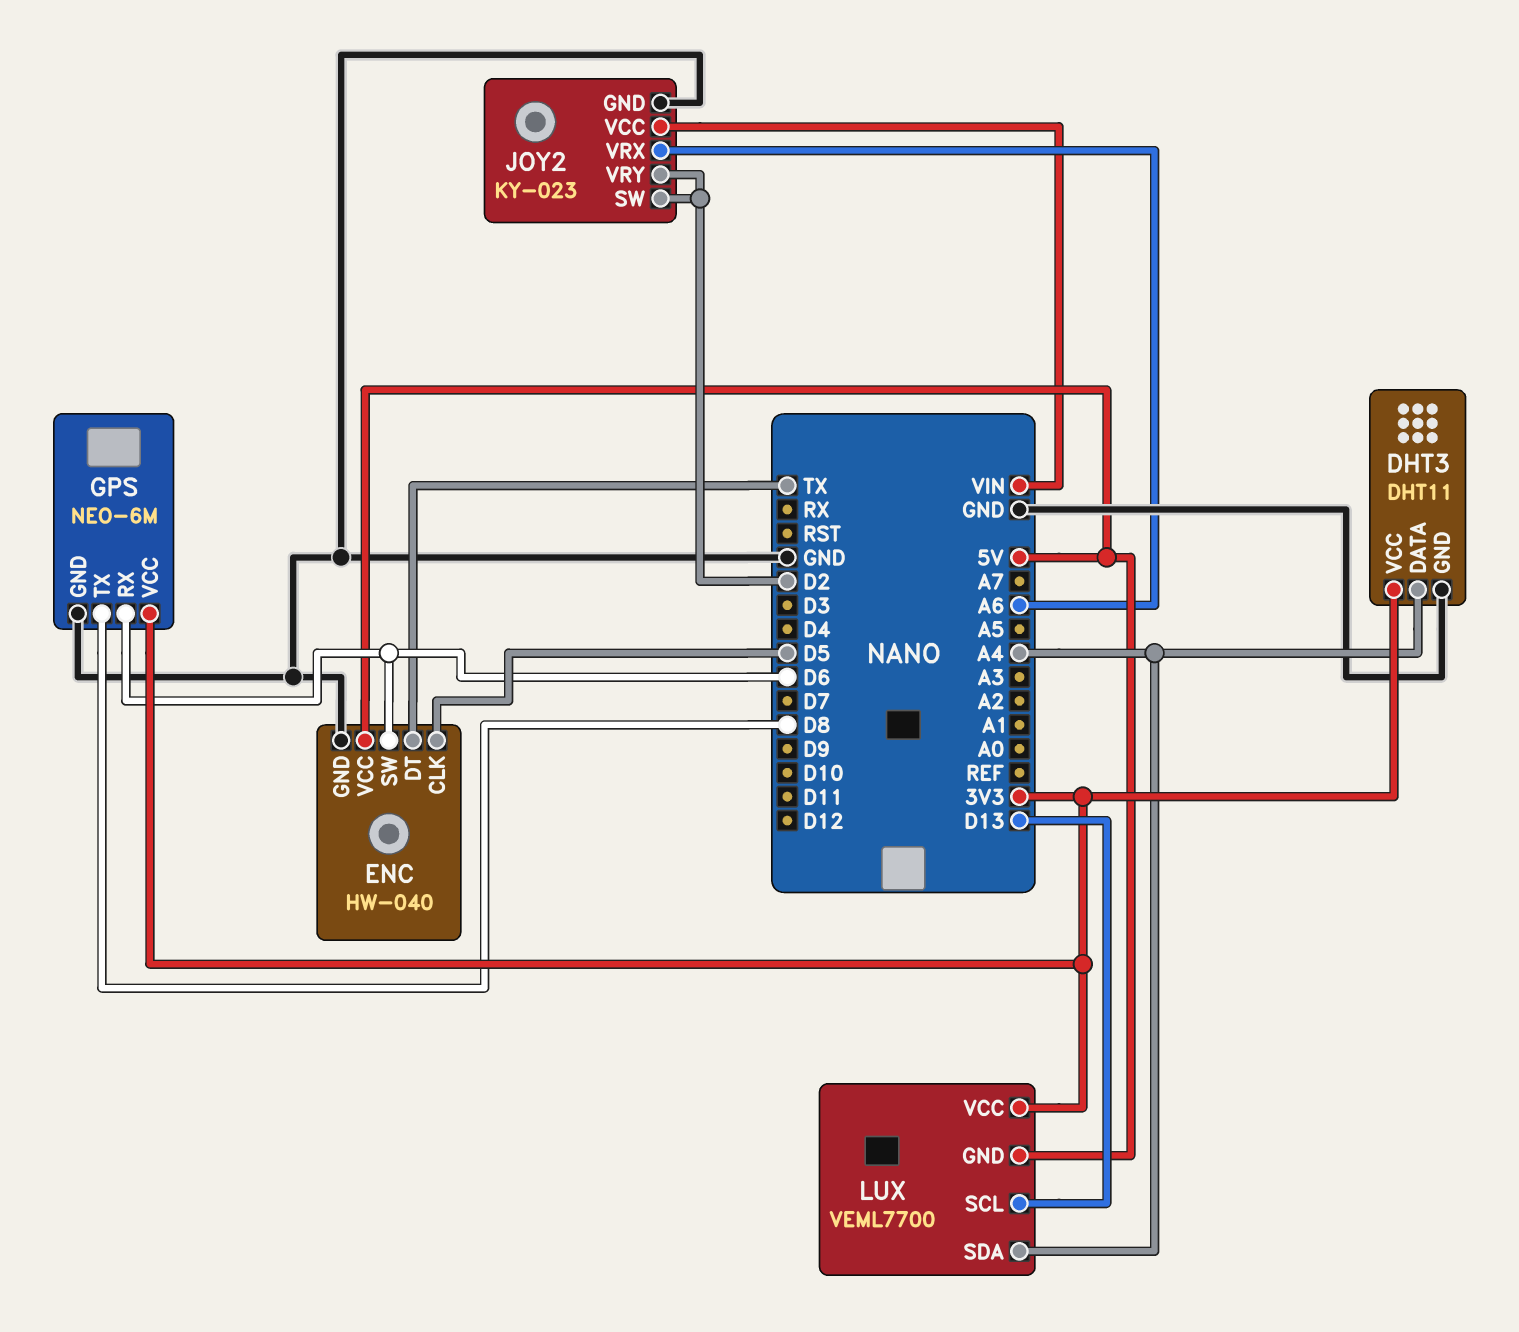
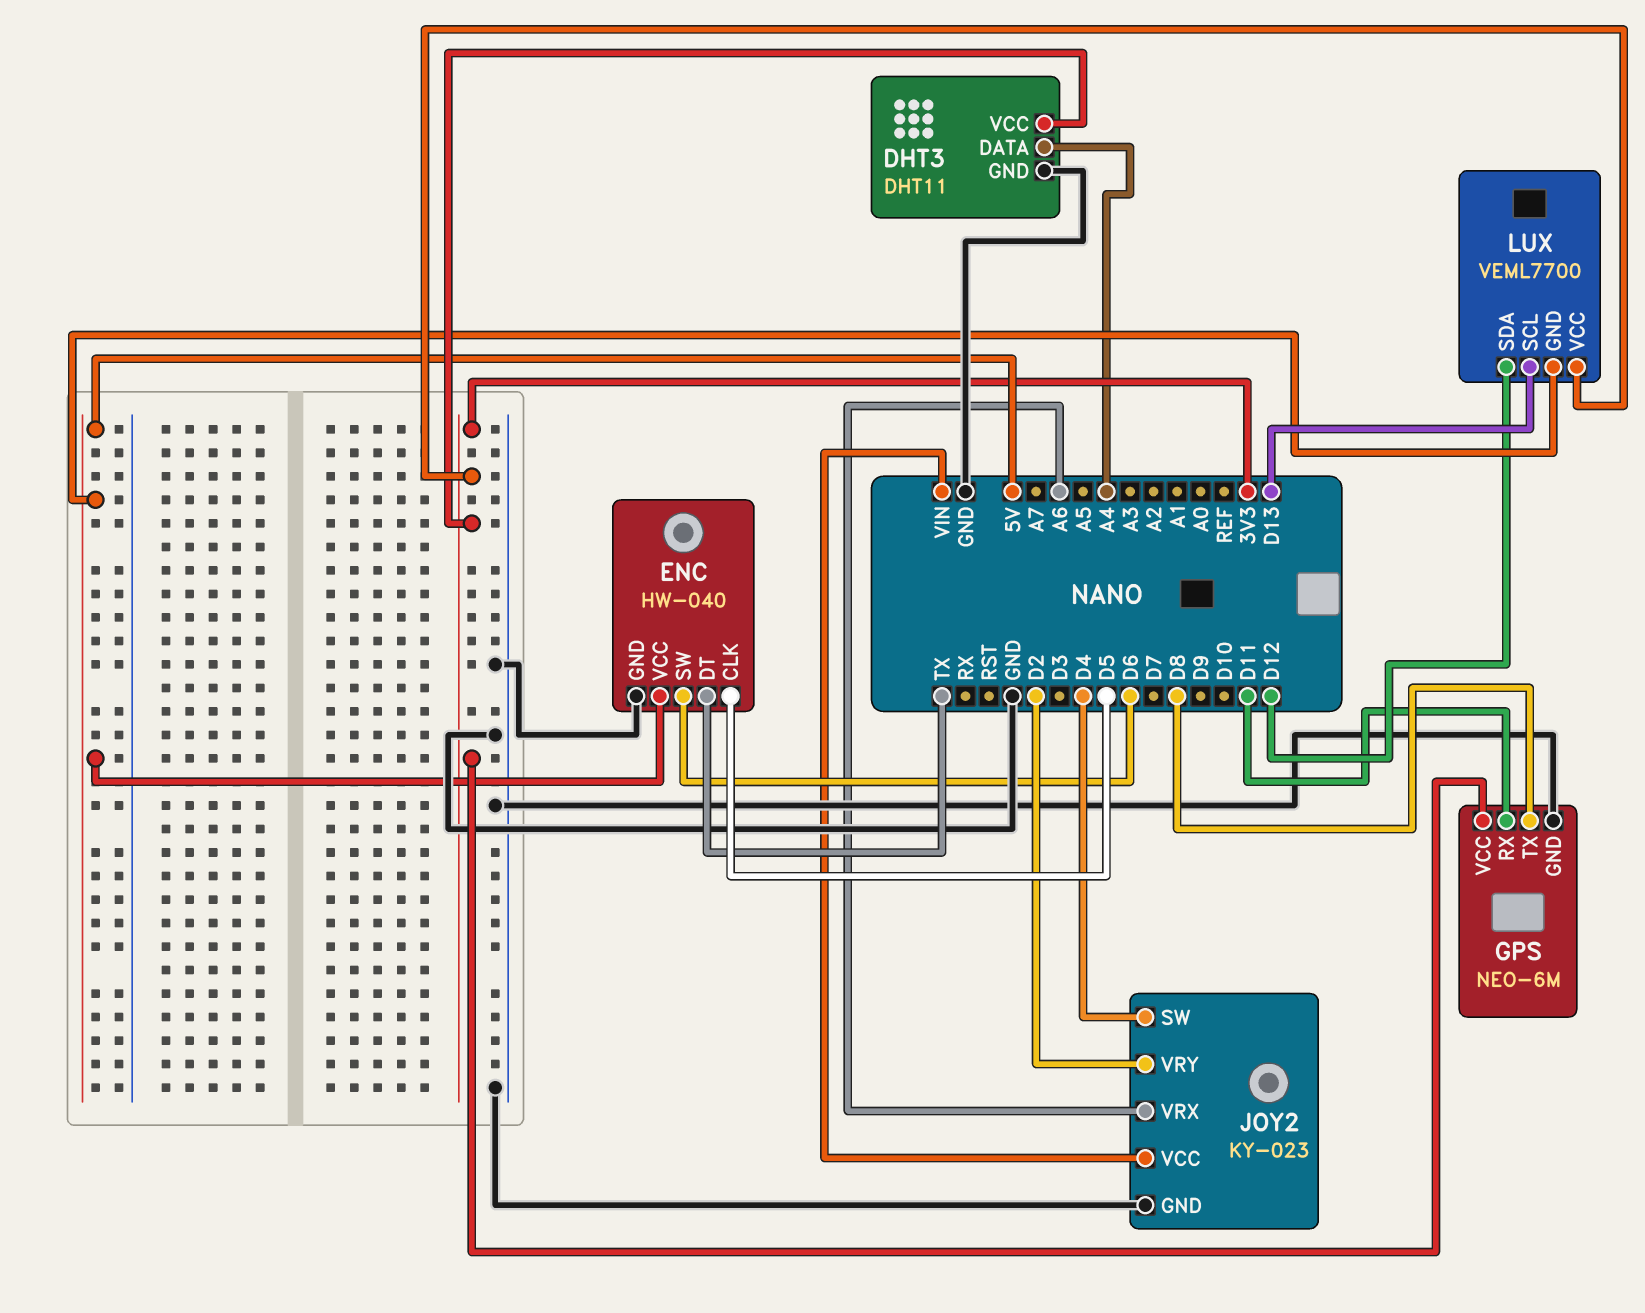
GPS pin RX: D6 -> D11
JOY2 pin SW: D2 -> D4
LUX pin SDA: A4 -> D12

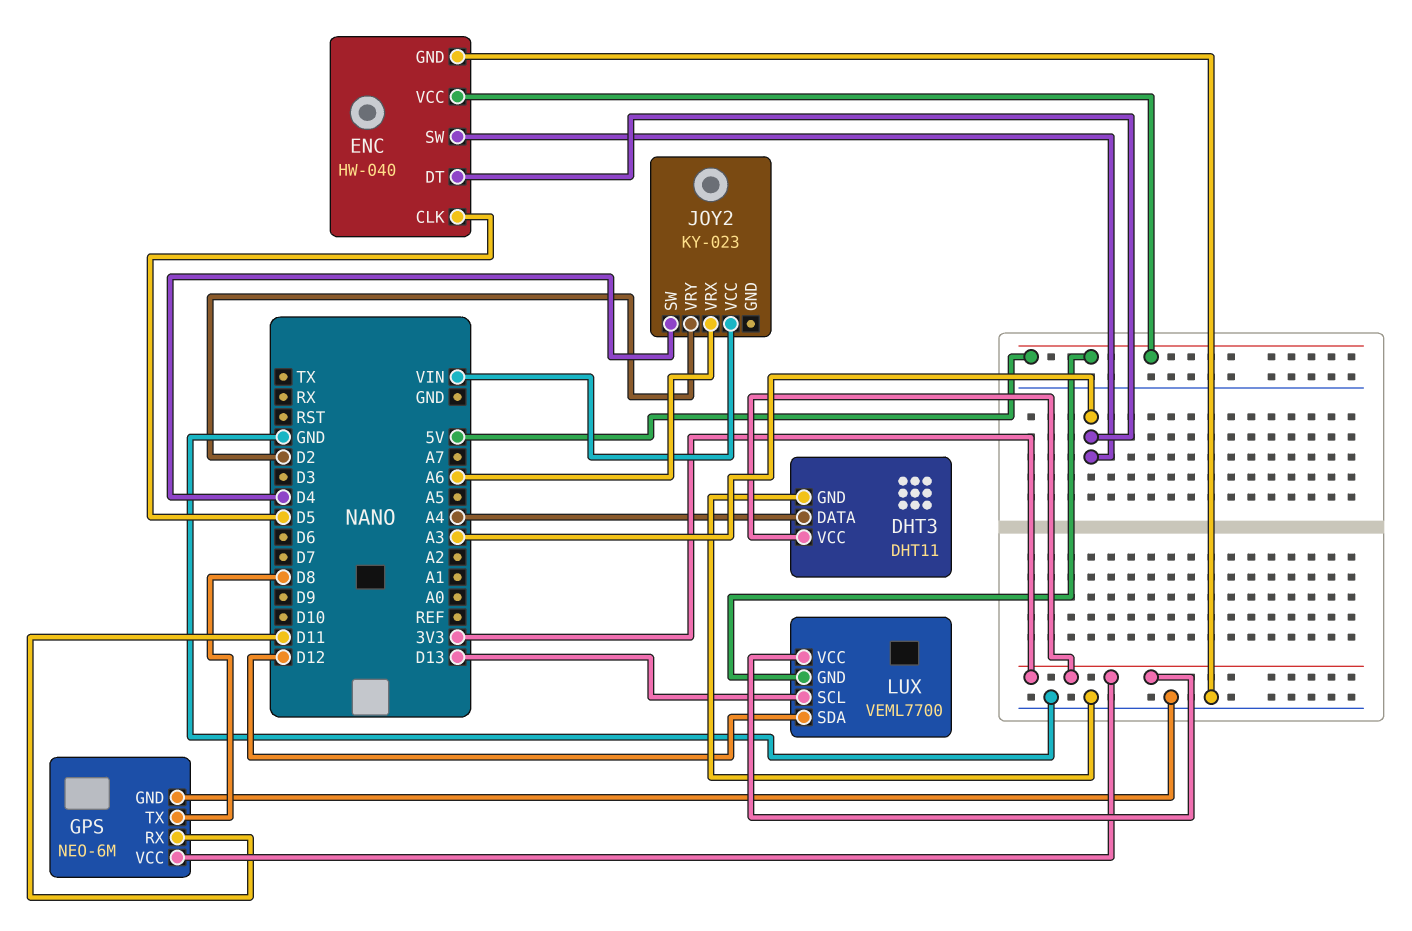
ENC pin DT: TX -> A3
ENC pin SW: D6 -> A3
JOY2 pin GND: GND -> none

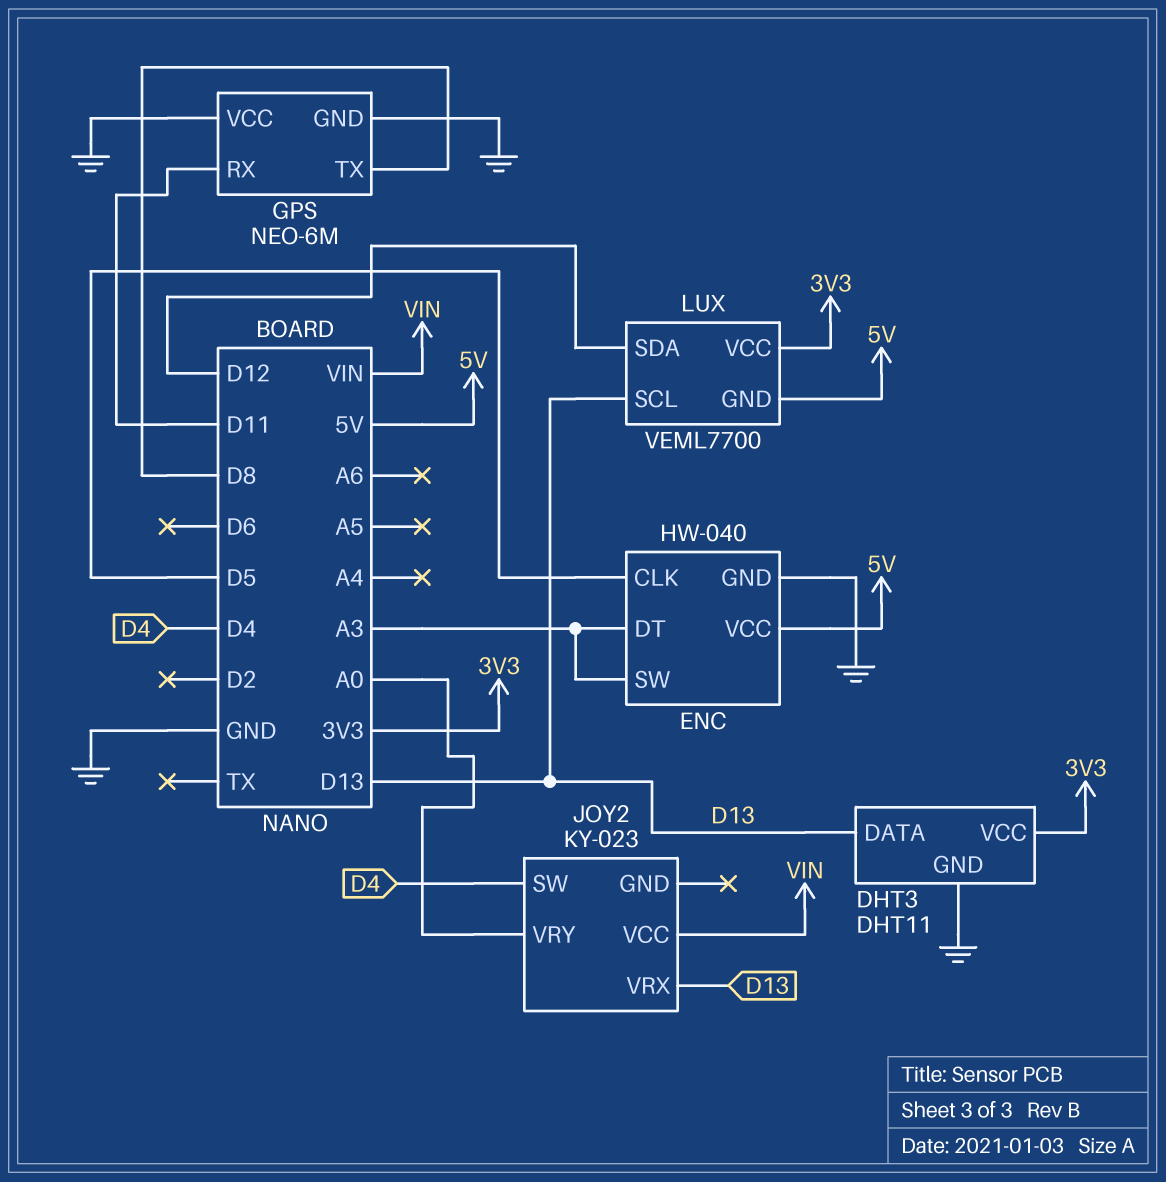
DHT3 pin DATA: A4 -> D13
GPS pin VCC: 3V3 -> GND
JOY2 pin VRX: A6 -> D13
JOY2 pin VRY: D2 -> A0

